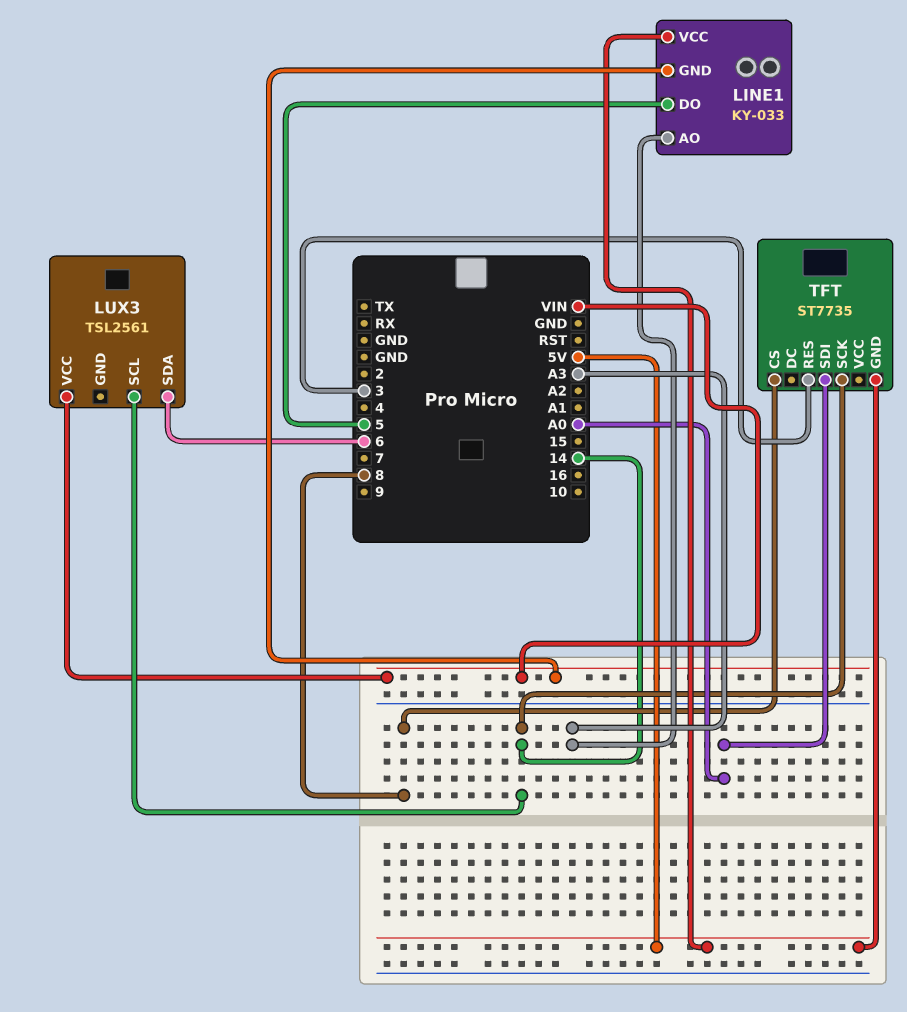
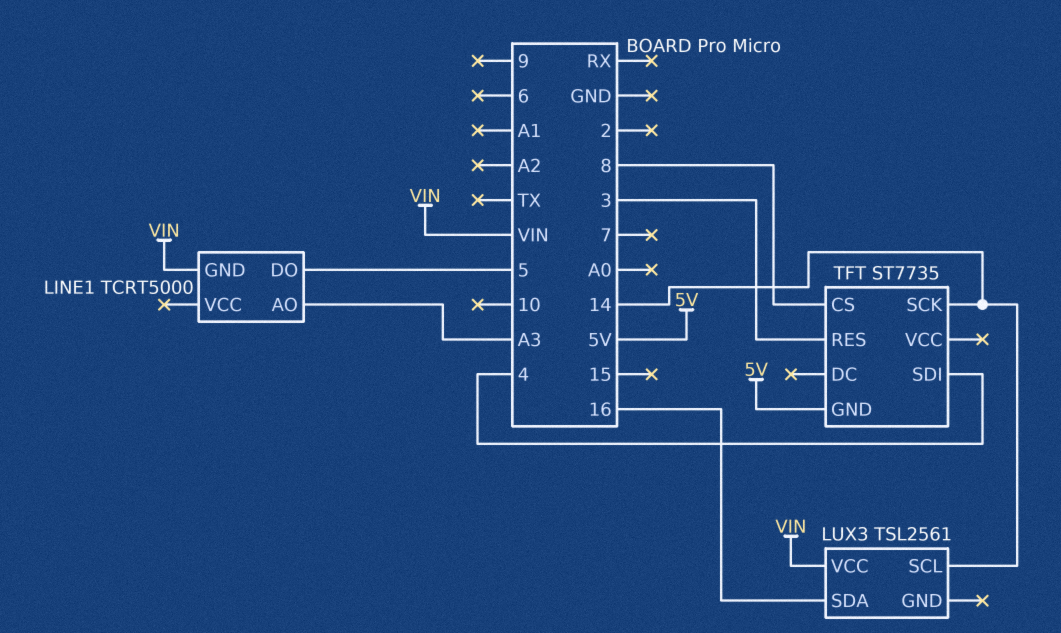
LINE1: KY-033 -> TCRT5000
LINE1 pin VCC: 5V -> none
LUX3 pin SDA: 6 -> 16
TFT pin SDI: A0 -> 4

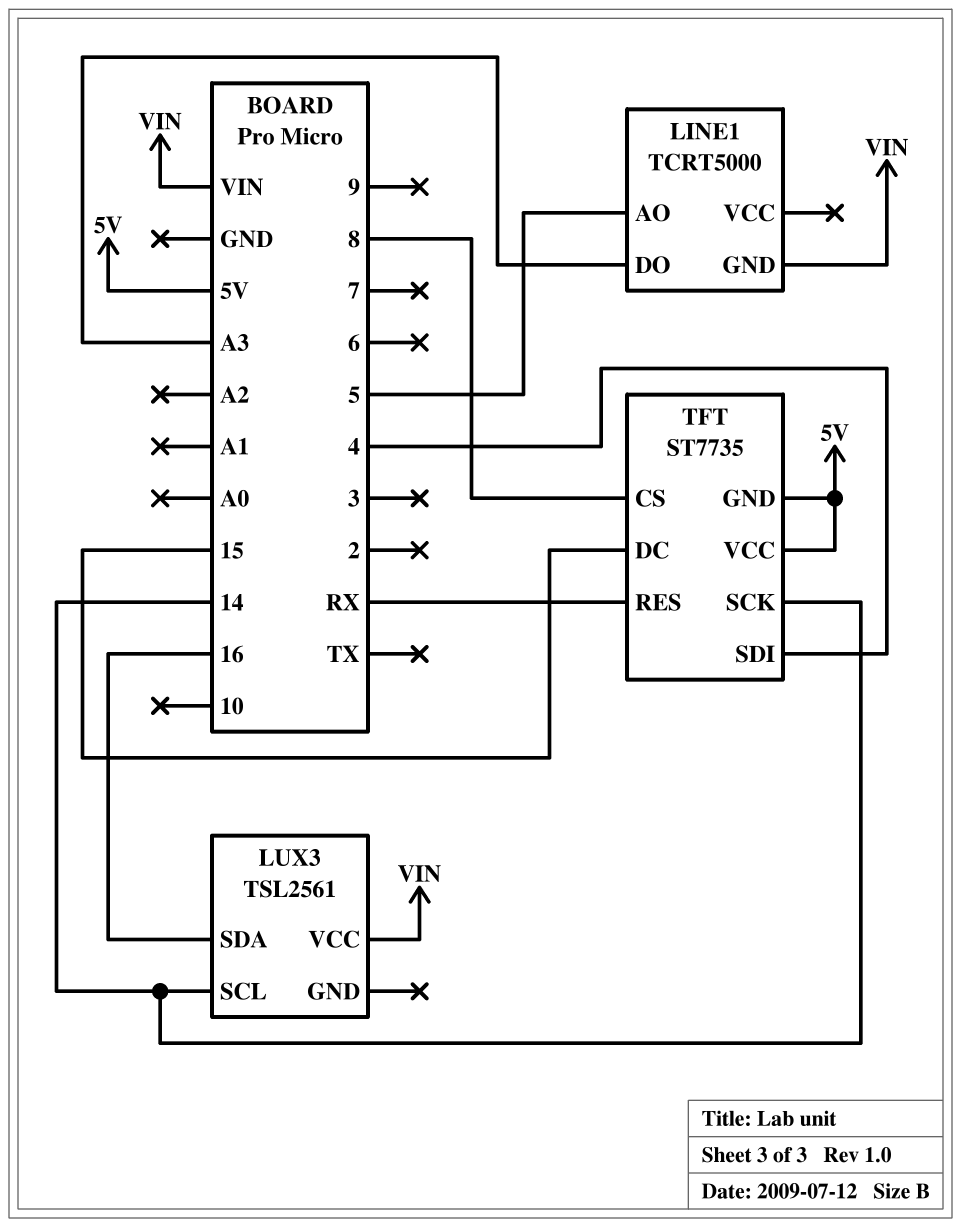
LINE1 pin AO: A3 -> 5
LINE1 pin DO: 5 -> A3
TFT pin DC: none -> 15
TFT pin RES: 3 -> RX
TFT pin VCC: none -> 5V

